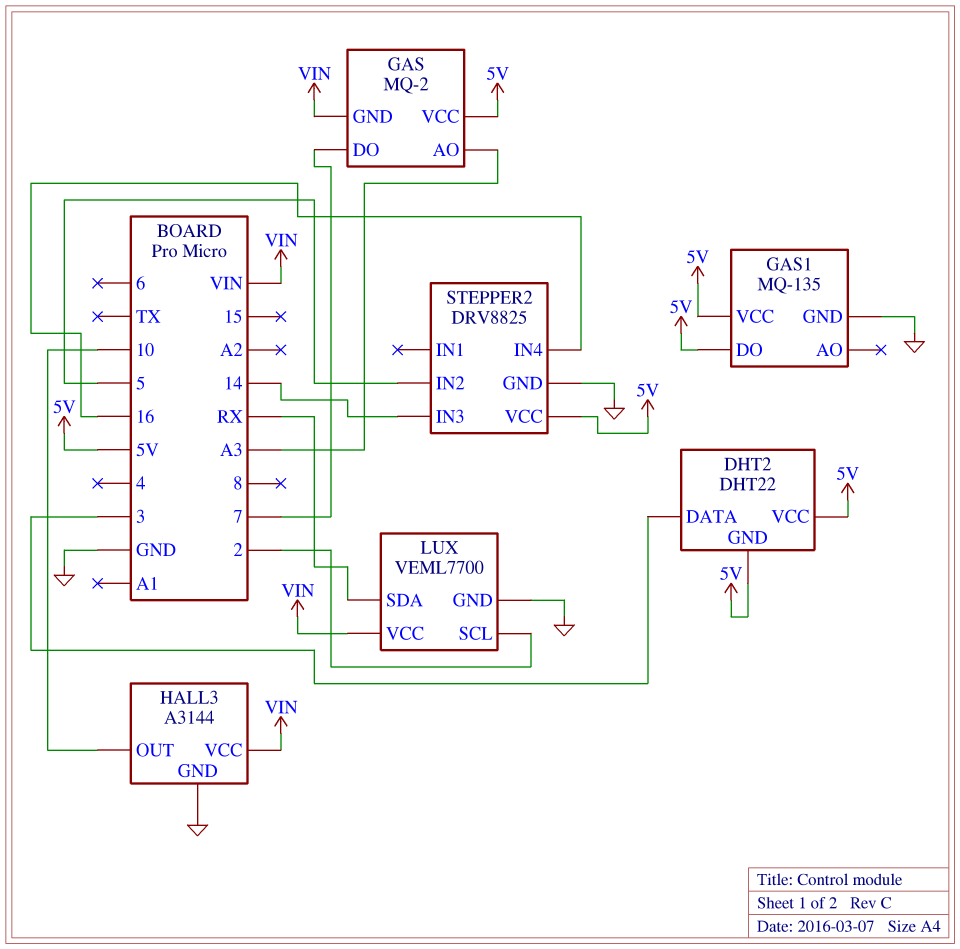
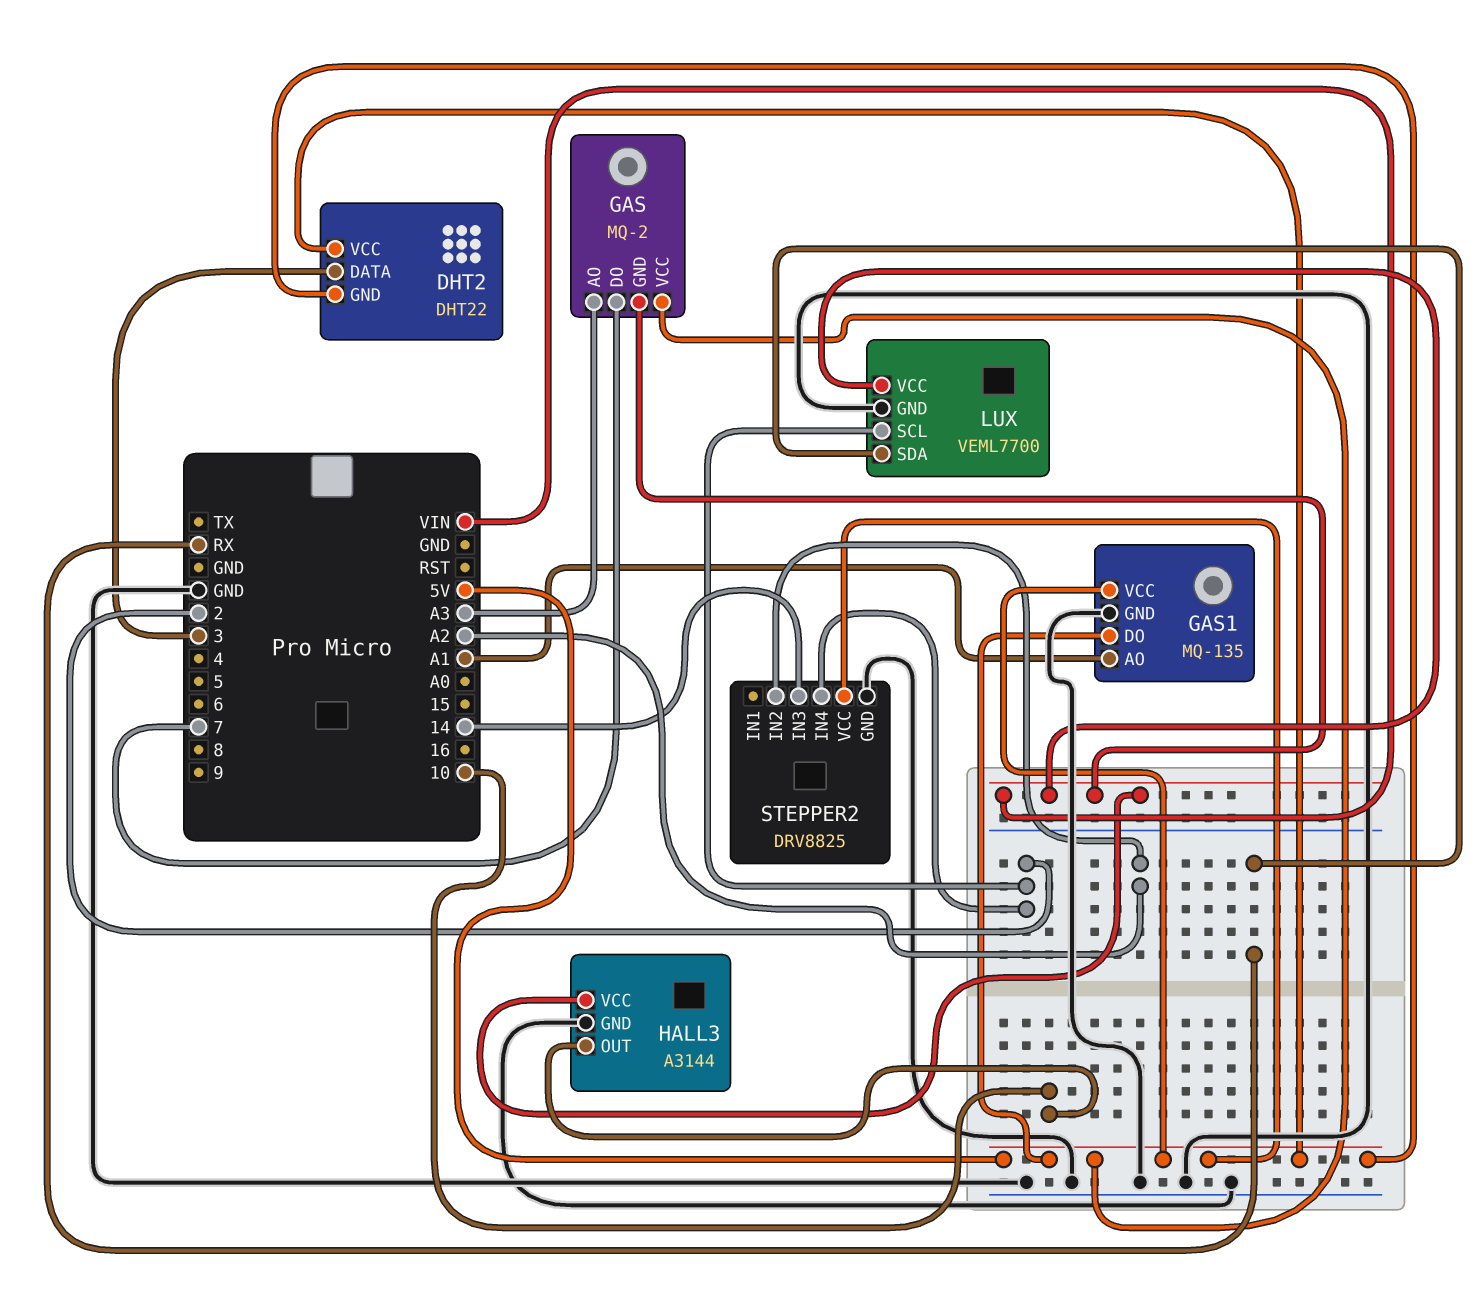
GAS1 pin AO: none -> A1
STEPPER2 pin IN2: 5 -> A2
STEPPER2 pin IN4: 16 -> 2

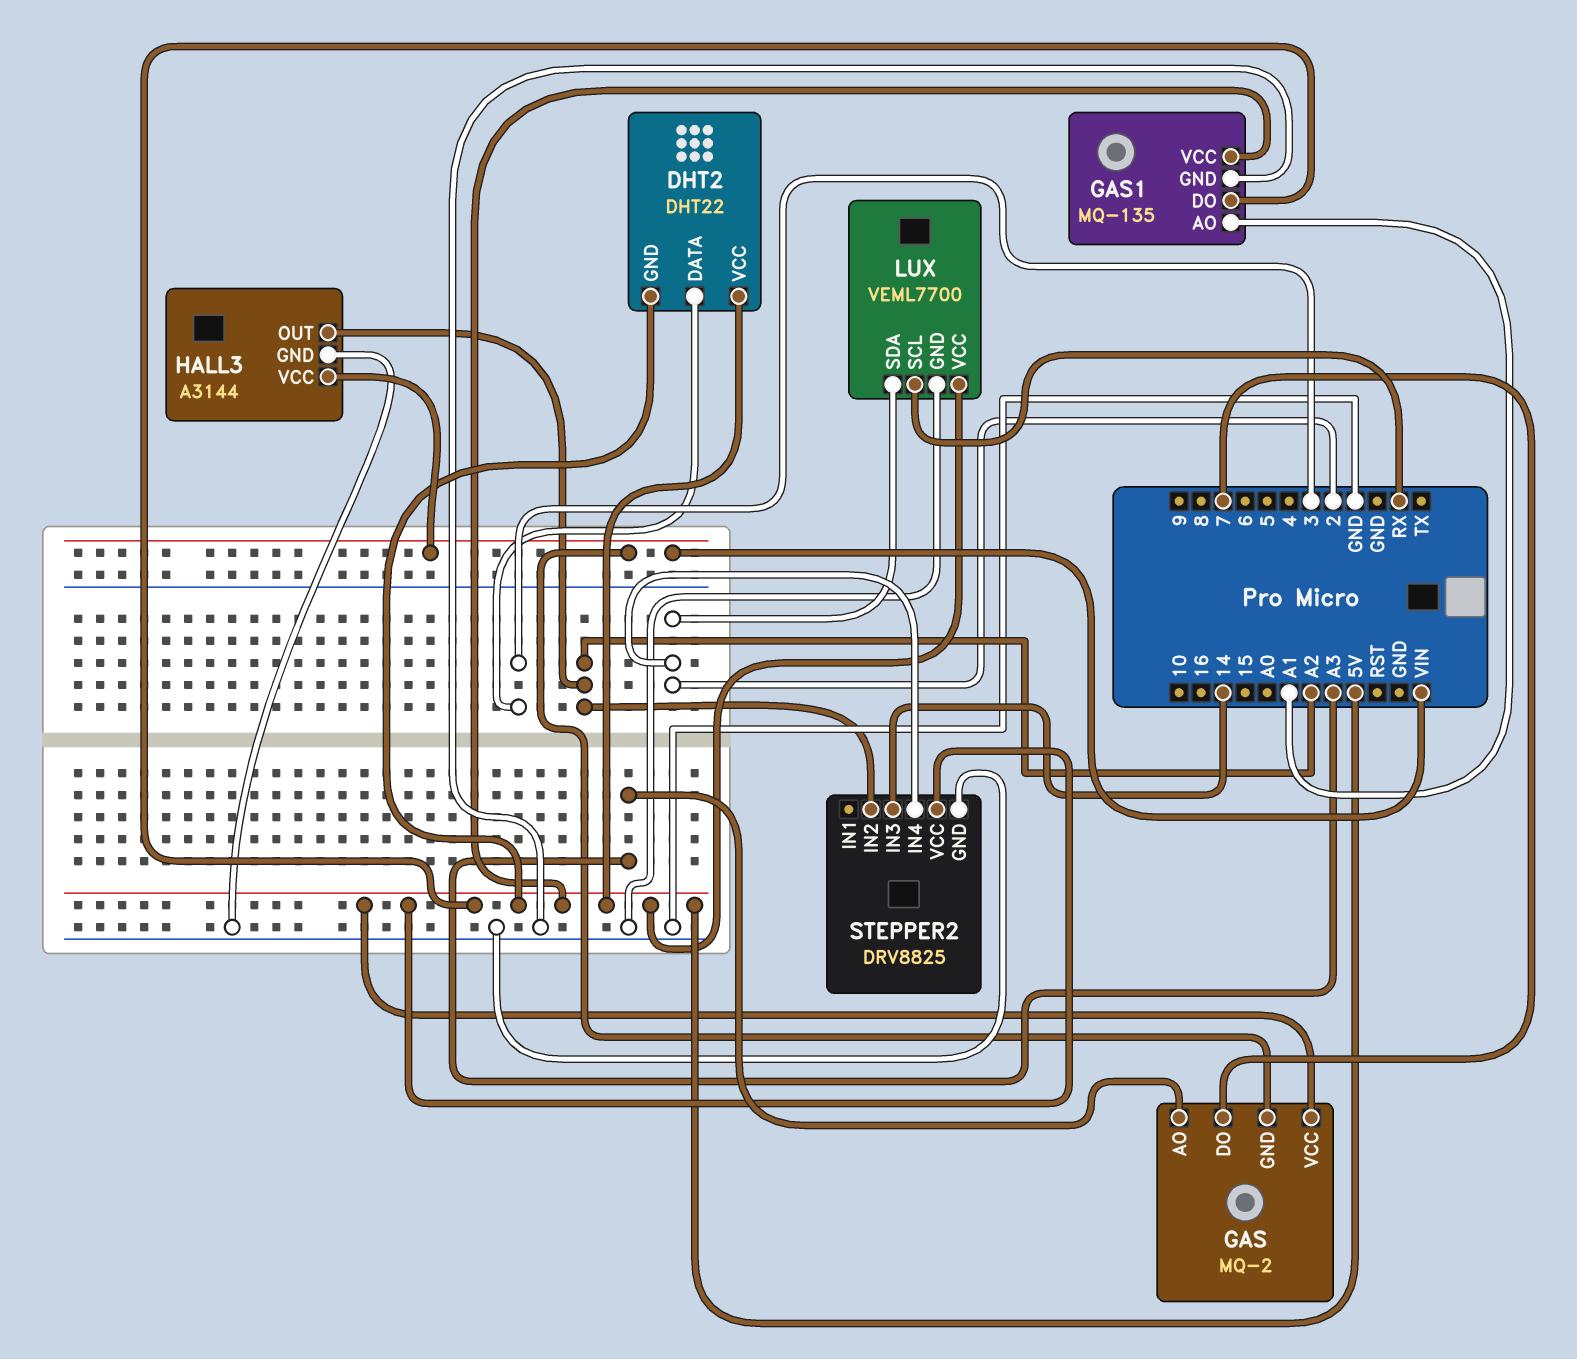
HALL3 pin OUT: 10 -> A2
LUX pin SCL: 2 -> RX
LUX pin SDA: RX -> 2
LUX pin VCC: VIN -> 5V

